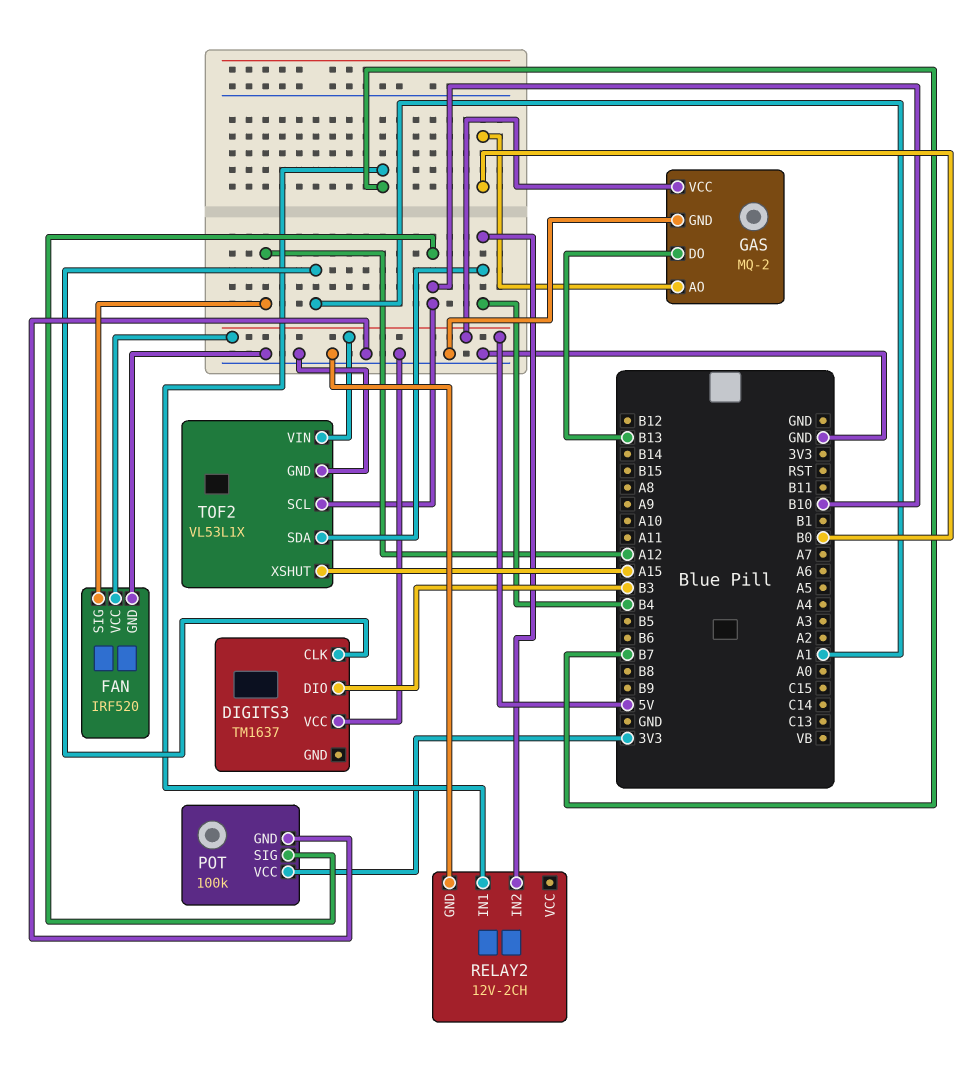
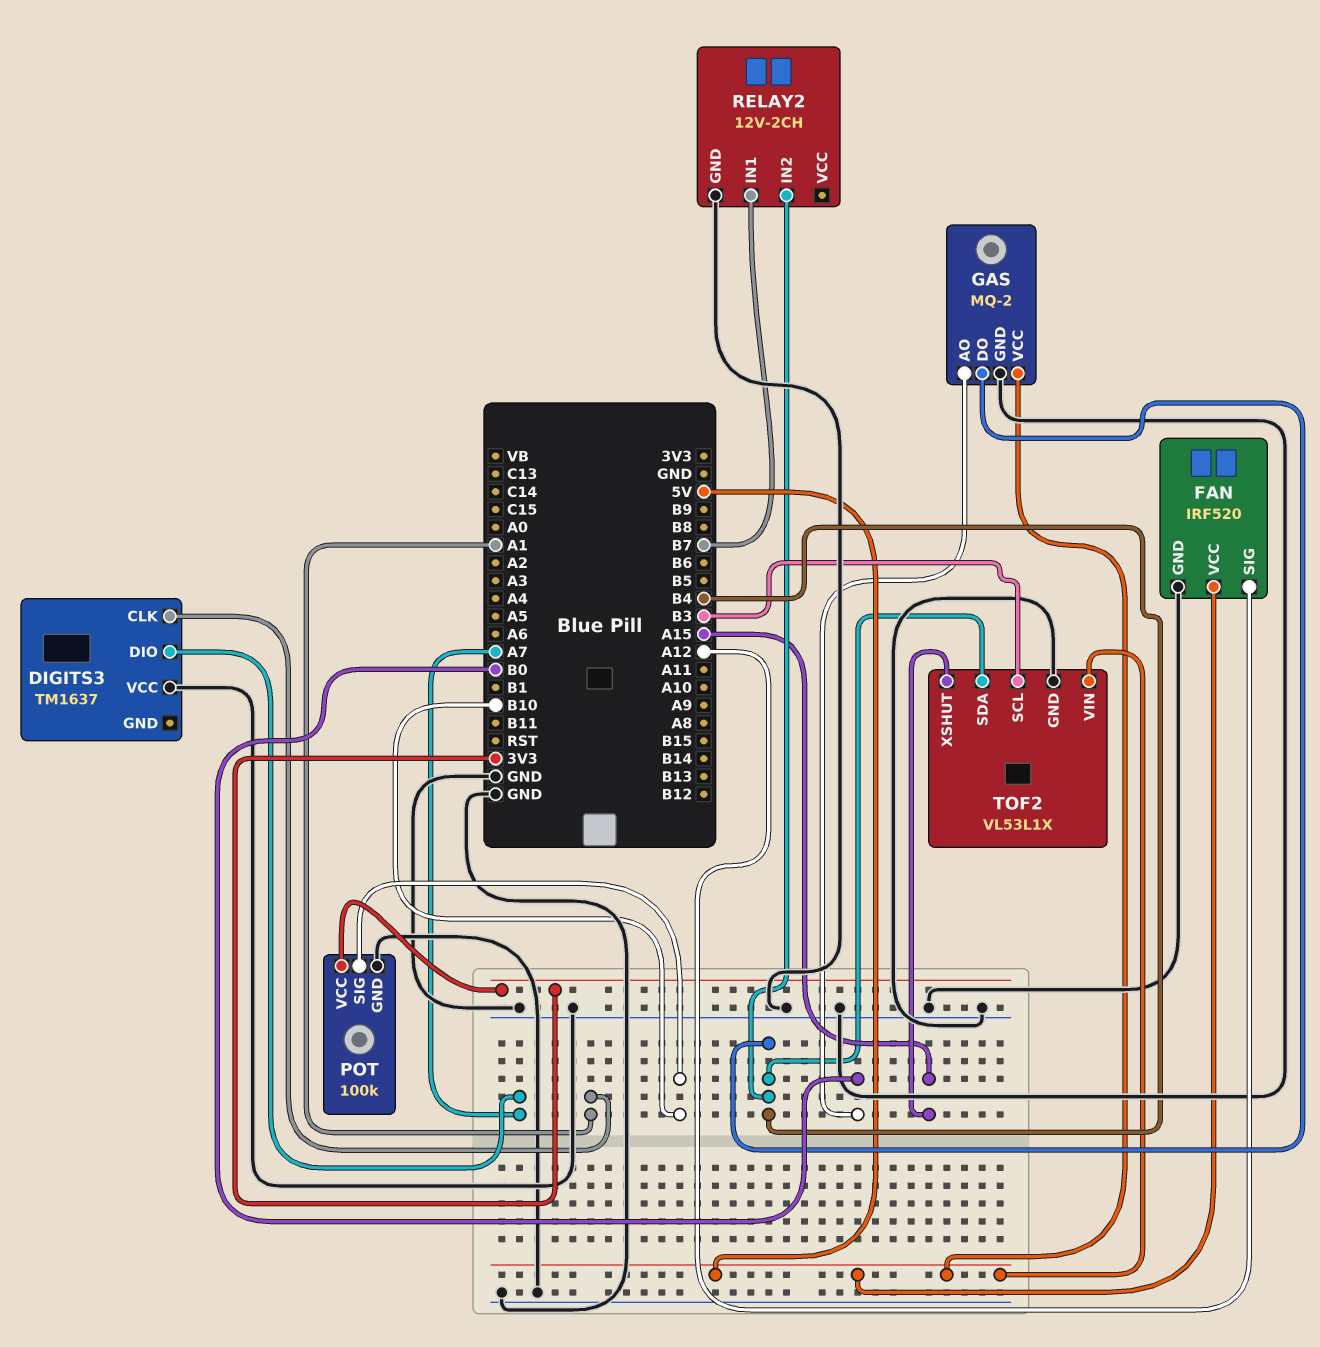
DIGITS3 pin DIO: B3 -> A7
GAS pin DO: B13 -> B4
TOF2 pin SCL: B10 -> B3

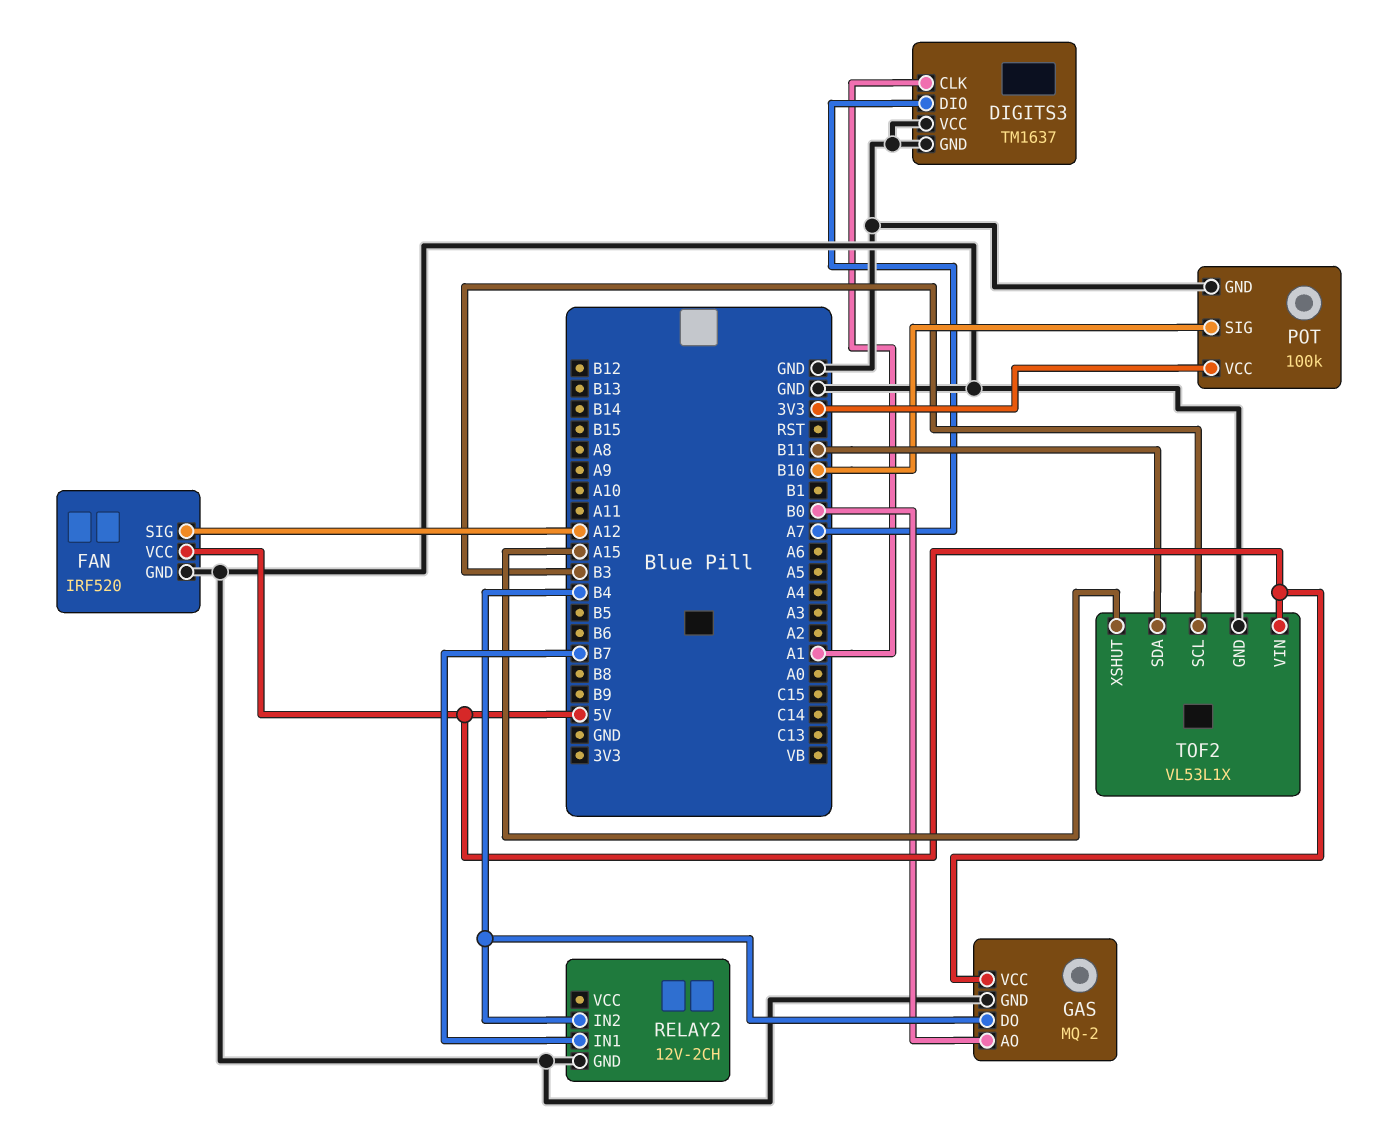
DIGITS3 pin GND: none -> GND
TOF2 pin SDA: B4 -> B11

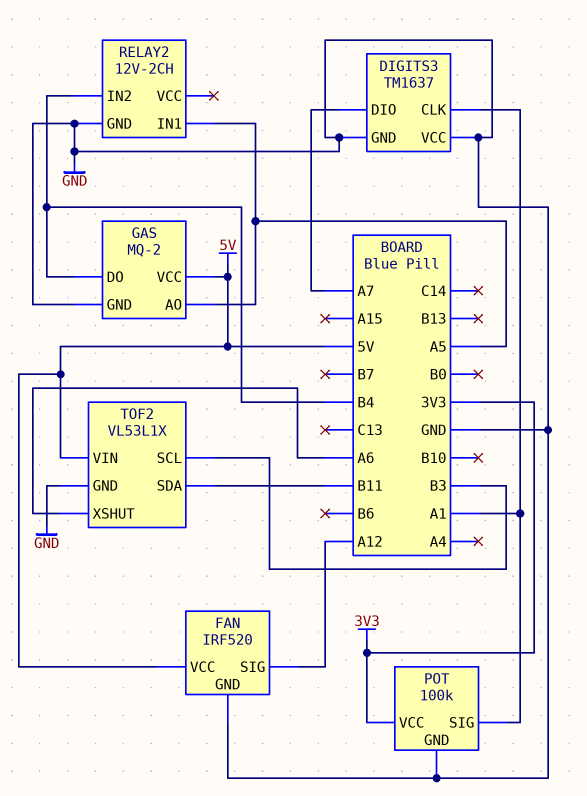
GAS pin AO: B0 -> A5
POT pin SIG: B10 -> A1
RELAY2 pin IN1: B7 -> A5
TOF2 pin XSHUT: A15 -> A6

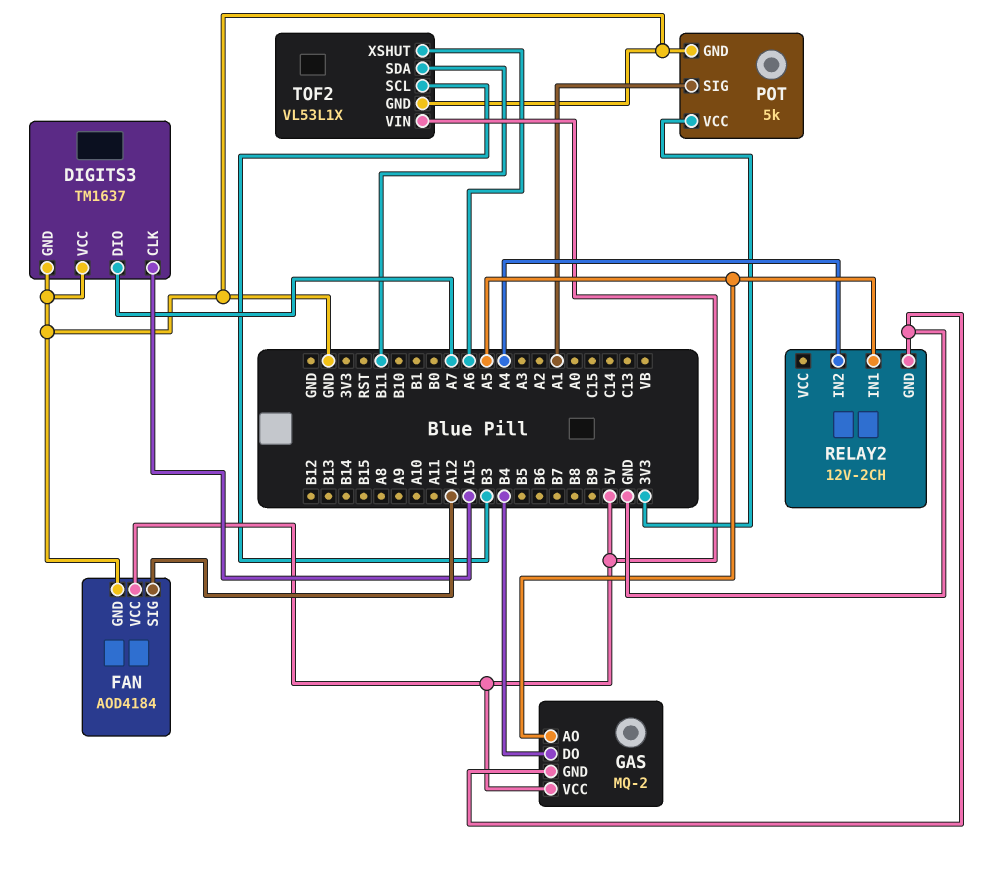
DIGITS3 pin CLK: A1 -> A15
FAN: IRF520 -> AOD4184
POT: 100k -> 5k
RELAY2 pin IN2: B4 -> A4

